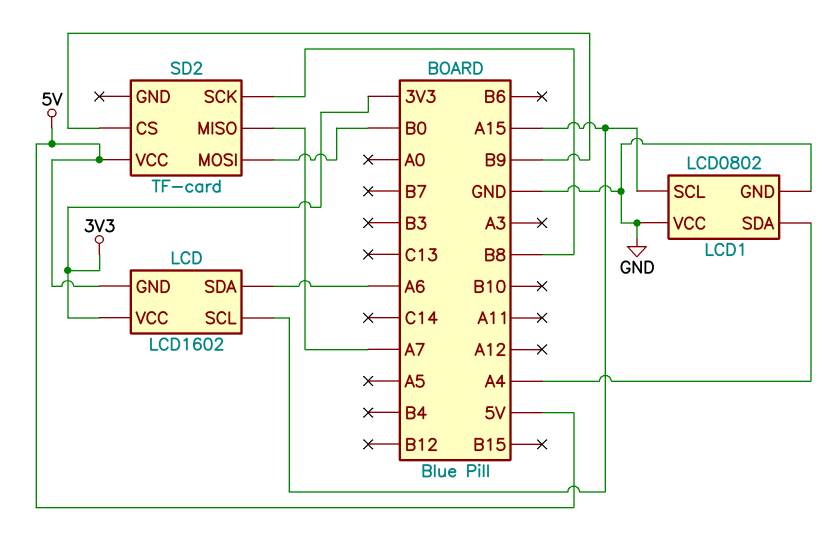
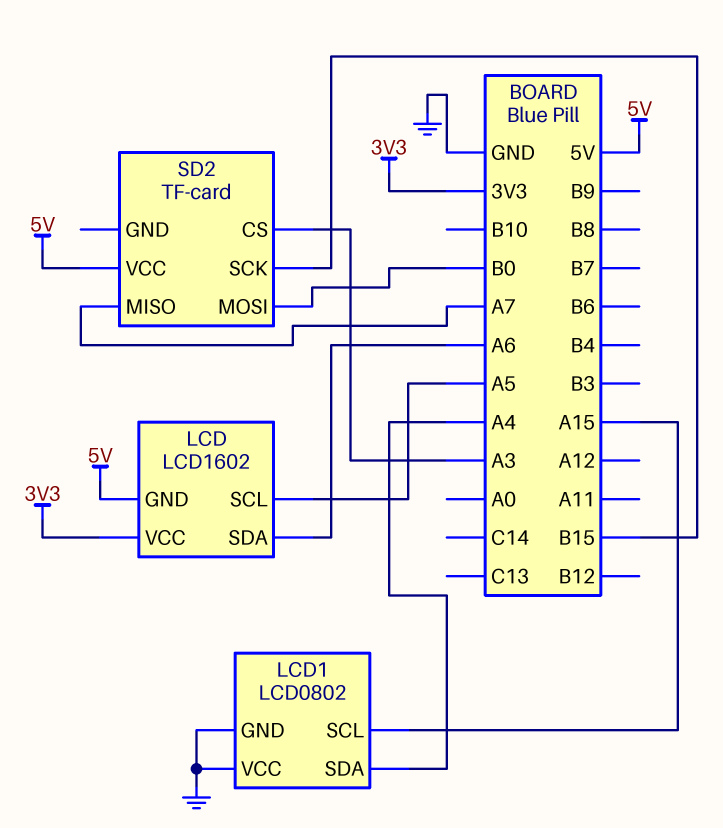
LCD pin SCL: A15 -> A5
SD2 pin CS: B9 -> A3
SD2 pin SCK: B8 -> B15

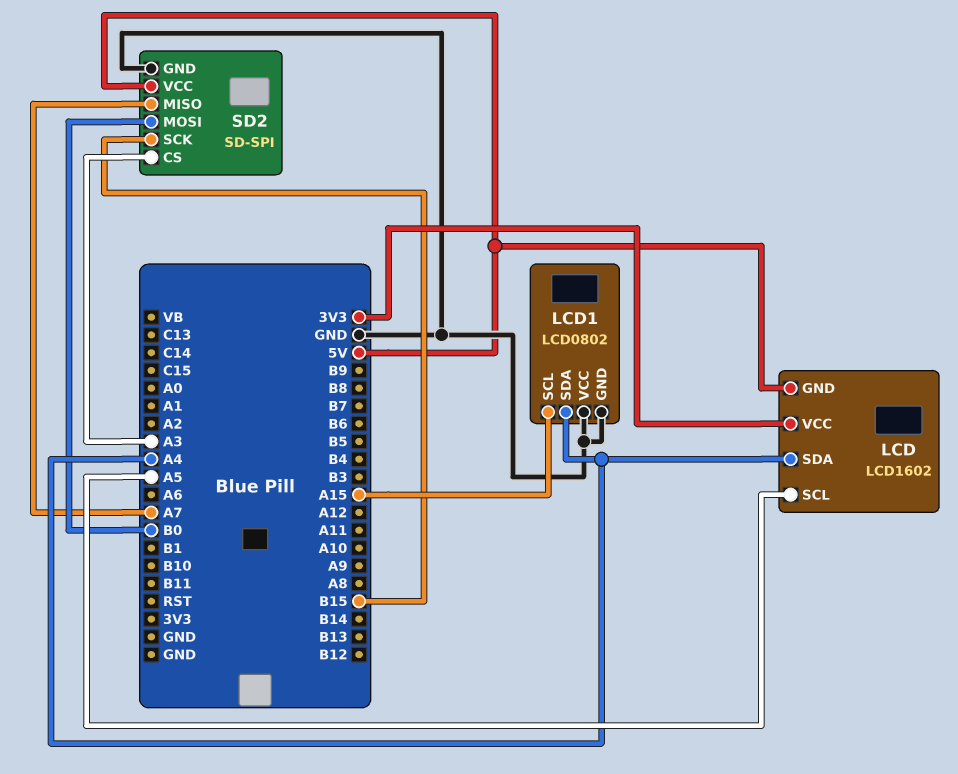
LCD pin SDA: A6 -> A4
SD2: TF-card -> SD-SPI
SD2 pin GND: none -> GND

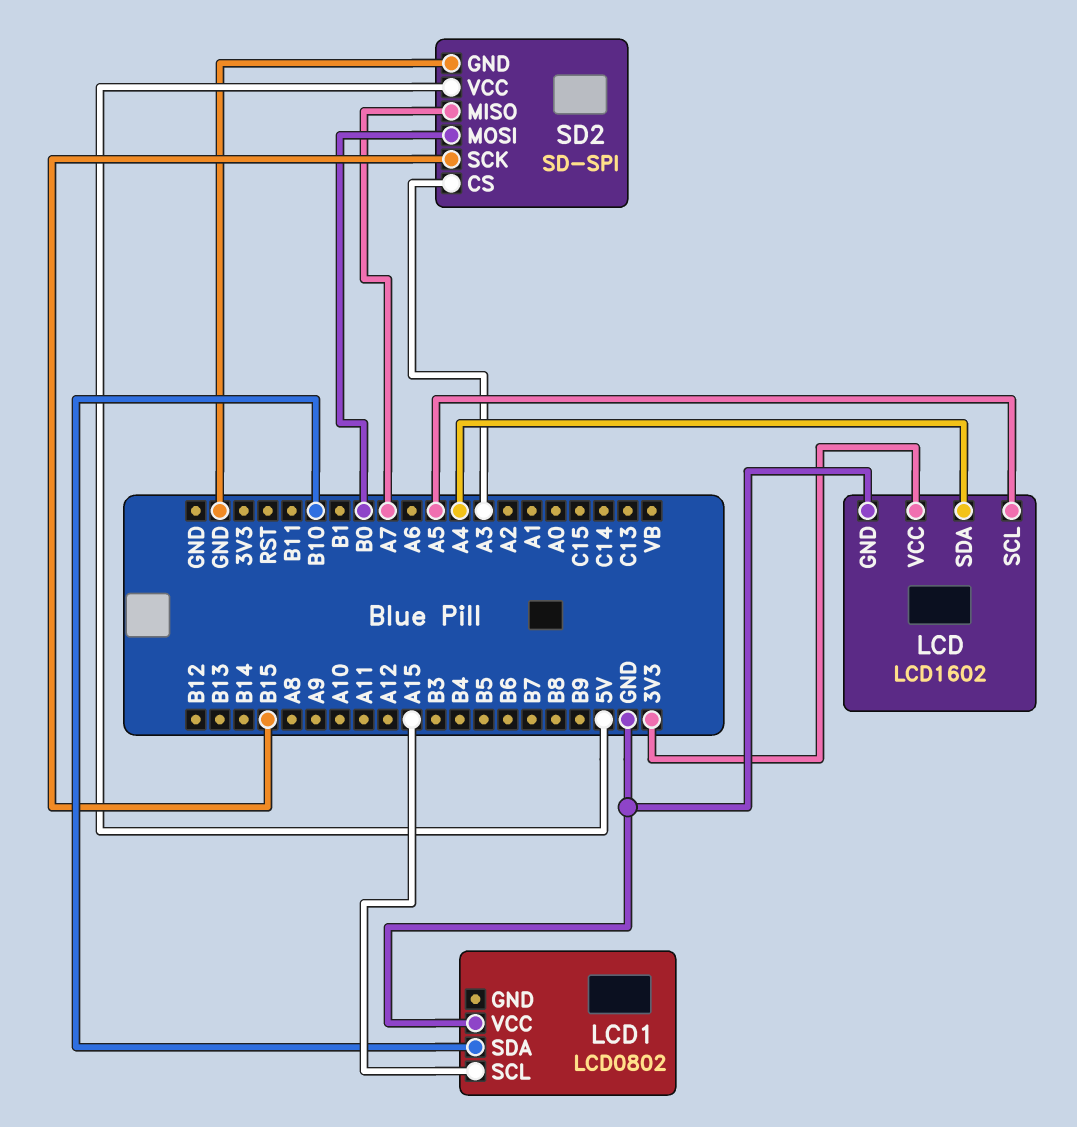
LCD pin GND: 5V -> GND
LCD1 pin GND: GND -> none
LCD1 pin SDA: A4 -> B10

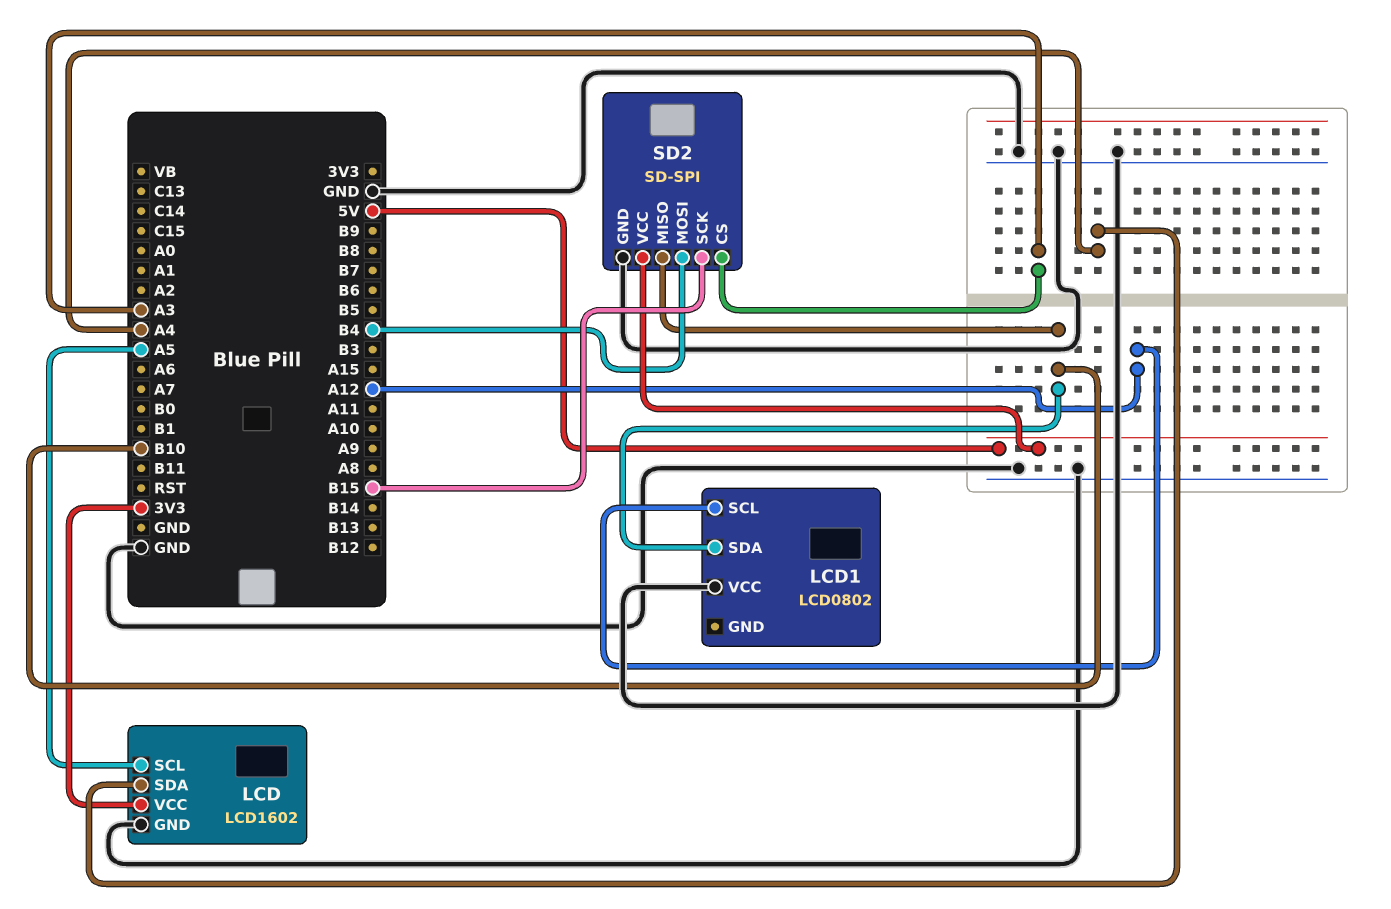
LCD1 pin SCL: A15 -> A12
SD2 pin MISO: A7 -> B10
SD2 pin MOSI: B0 -> B4

